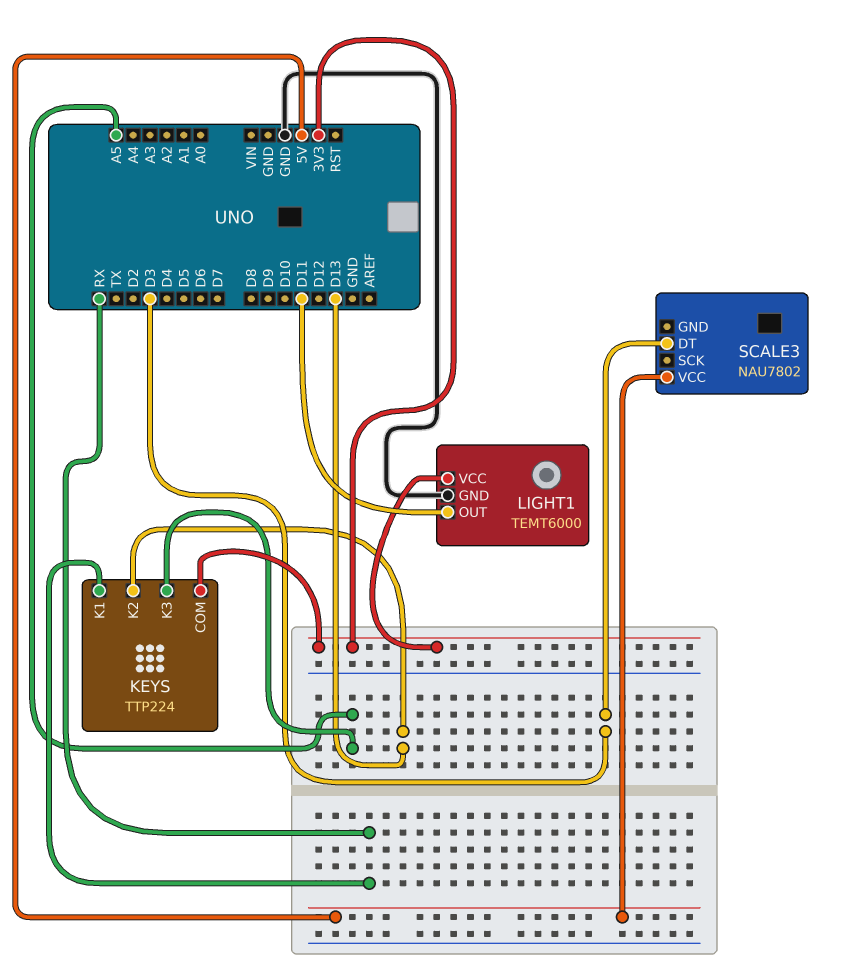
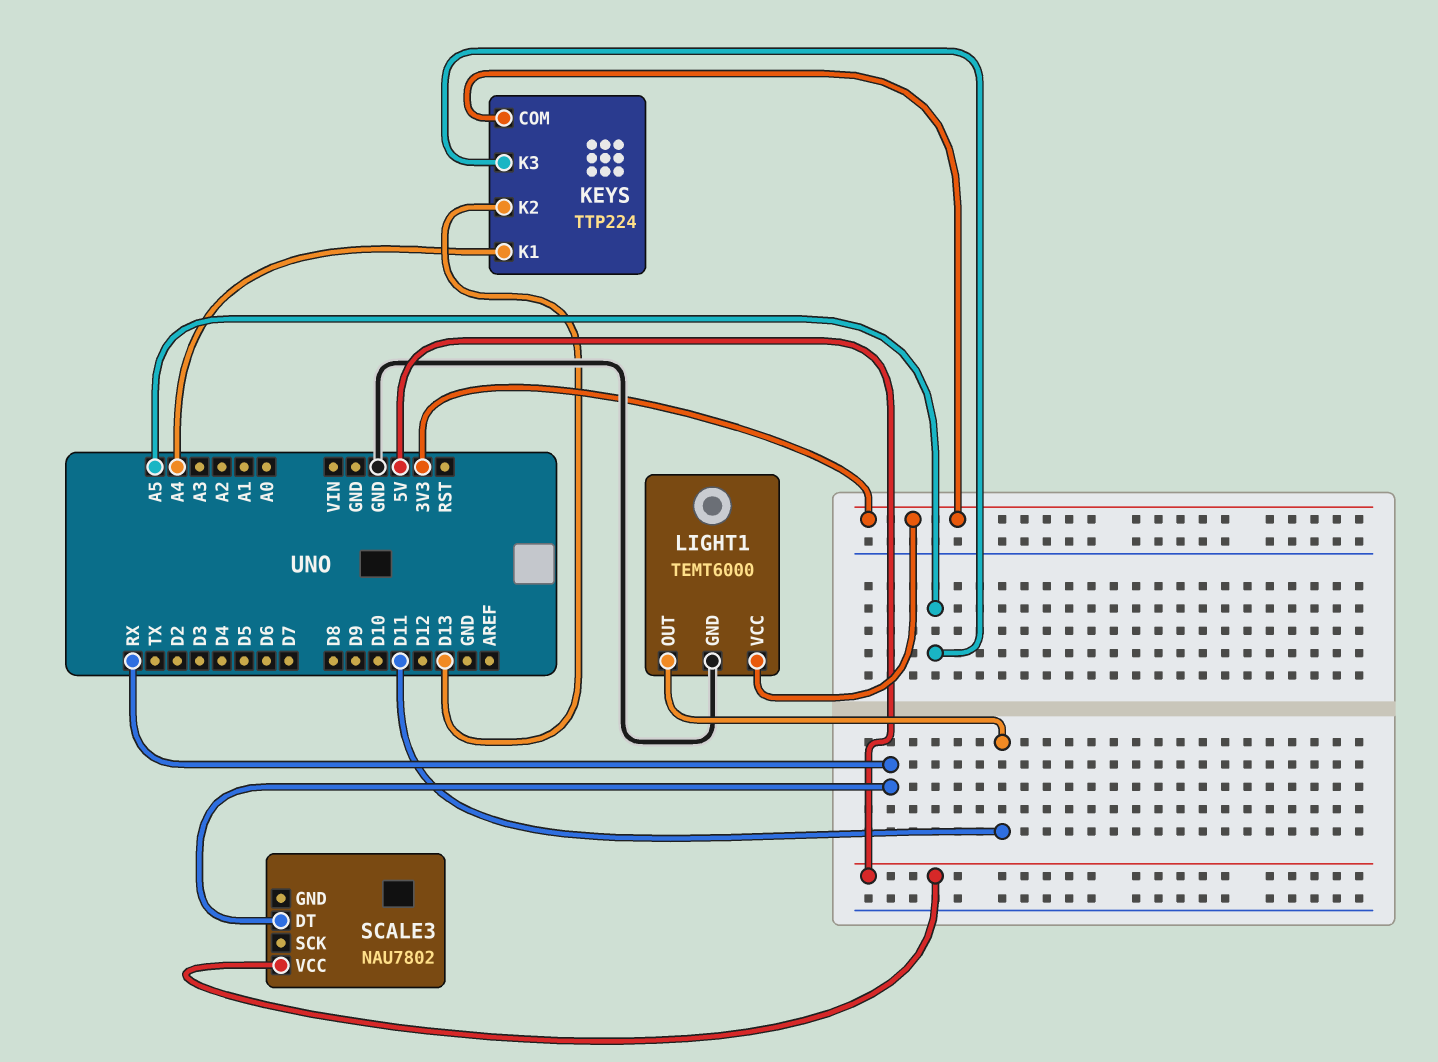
KEYS pin K1: RX -> A4
SCALE3 pin DT: D3 -> RX

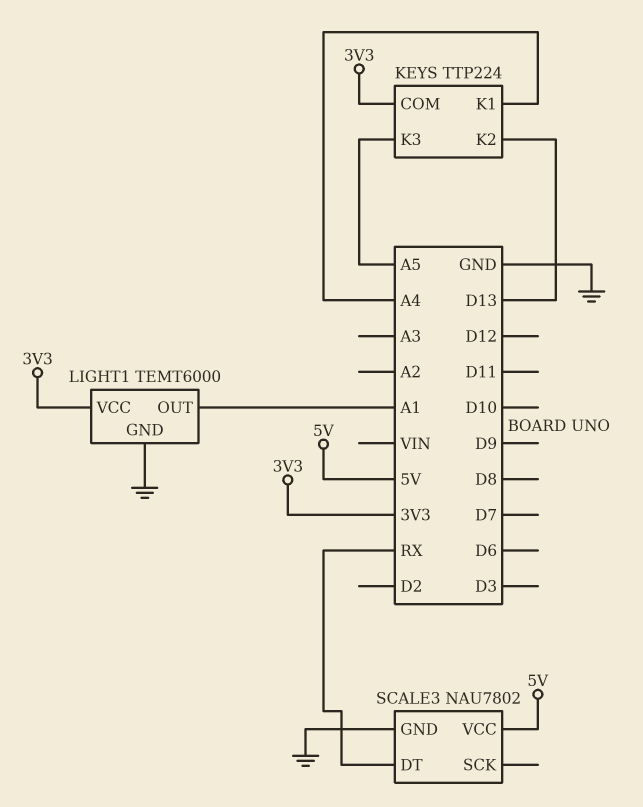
LIGHT1 pin OUT: D11 -> A1
SCALE3 pin GND: none -> GND

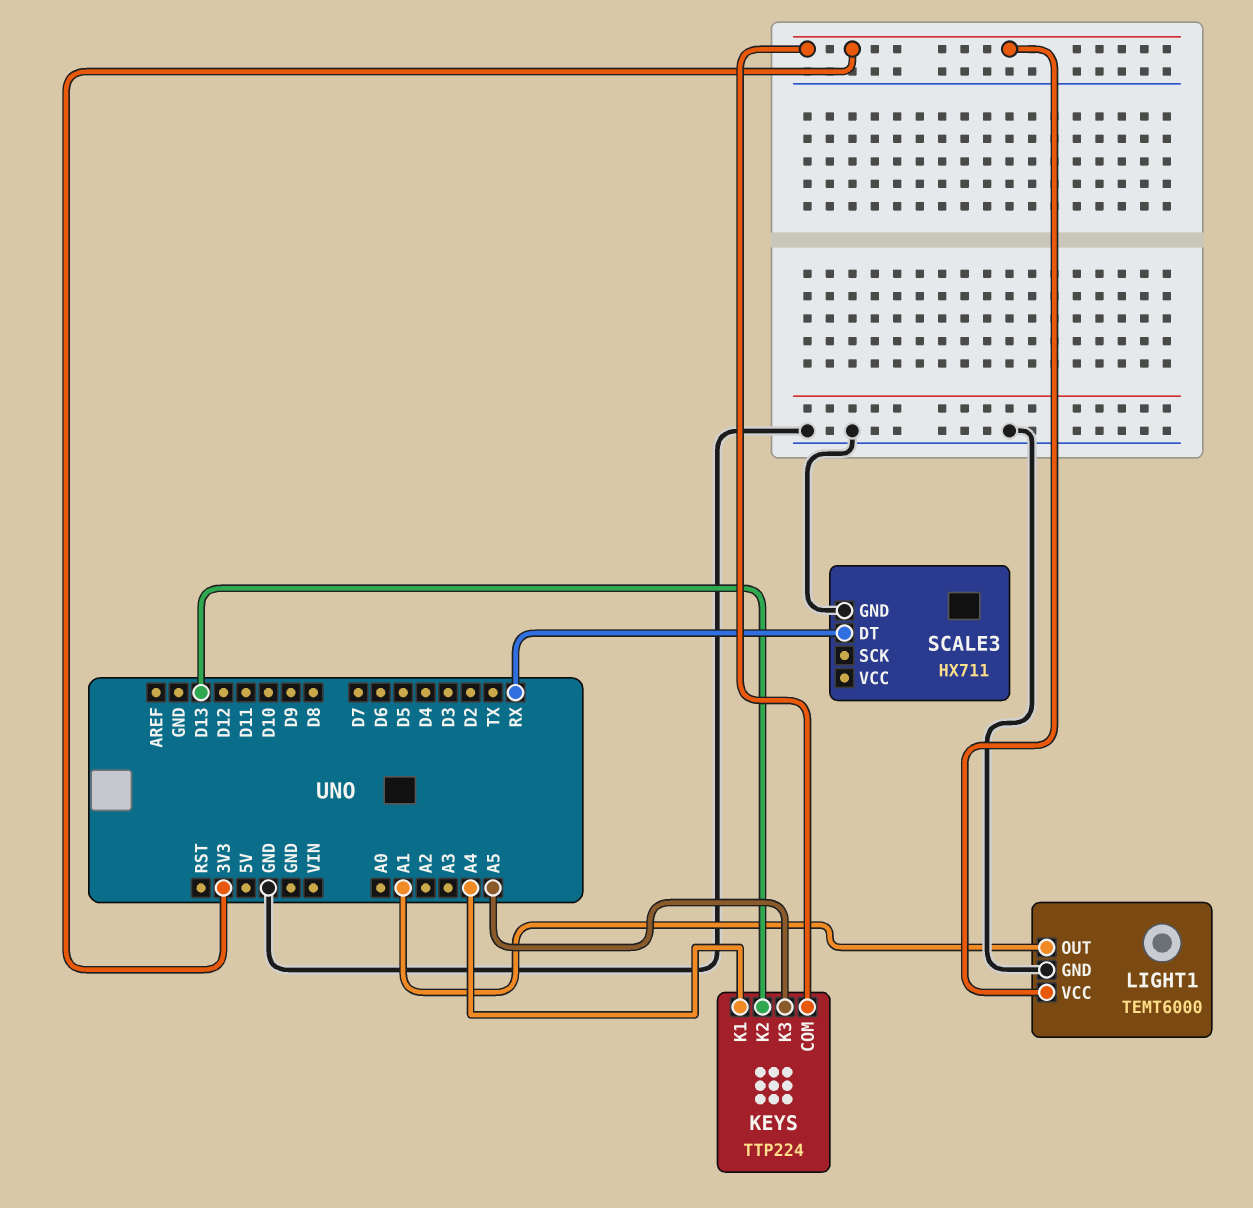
SCALE3: NAU7802 -> HX711
SCALE3 pin VCC: 5V -> none

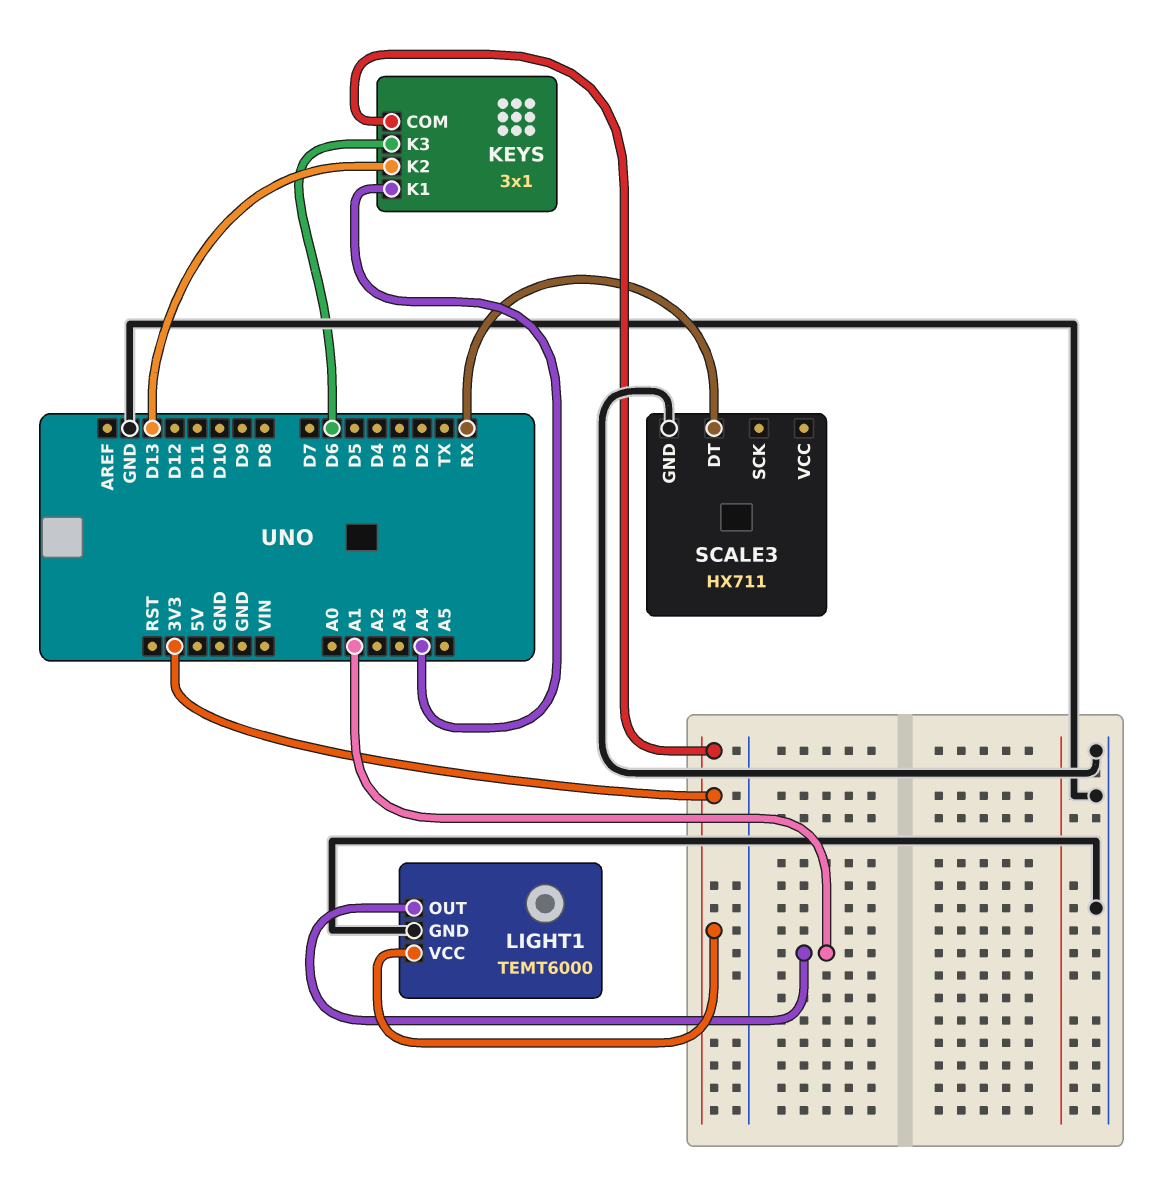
KEYS: TTP224 -> 3x1
KEYS pin K3: A5 -> D6

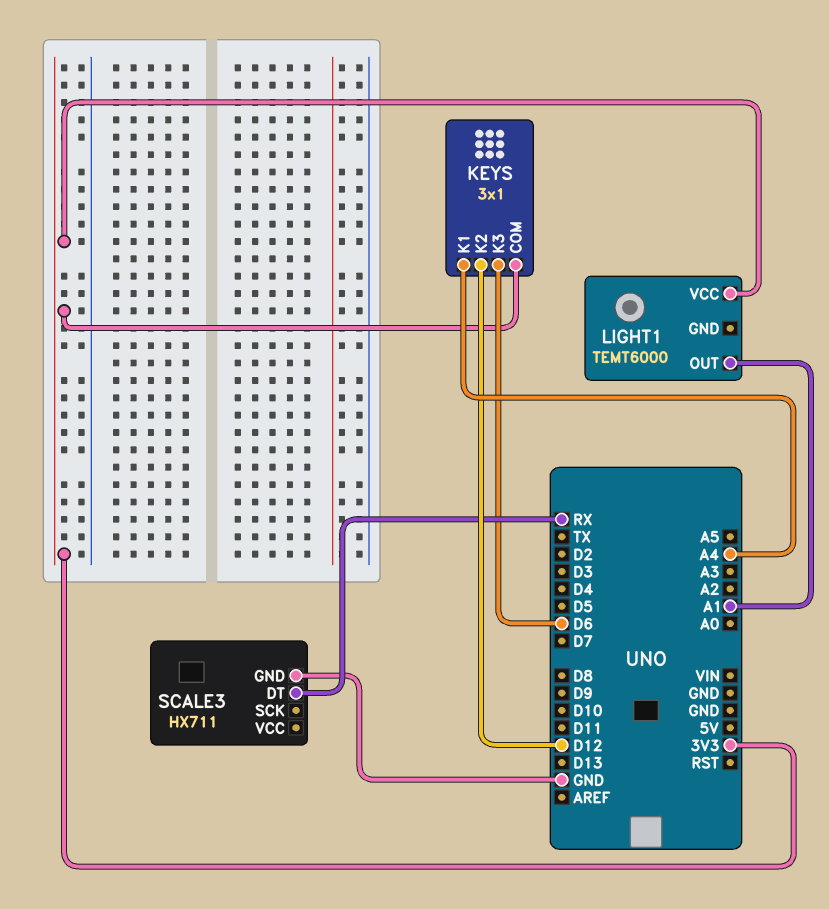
KEYS pin K2: D13 -> D12
LIGHT1 pin GND: GND -> none

